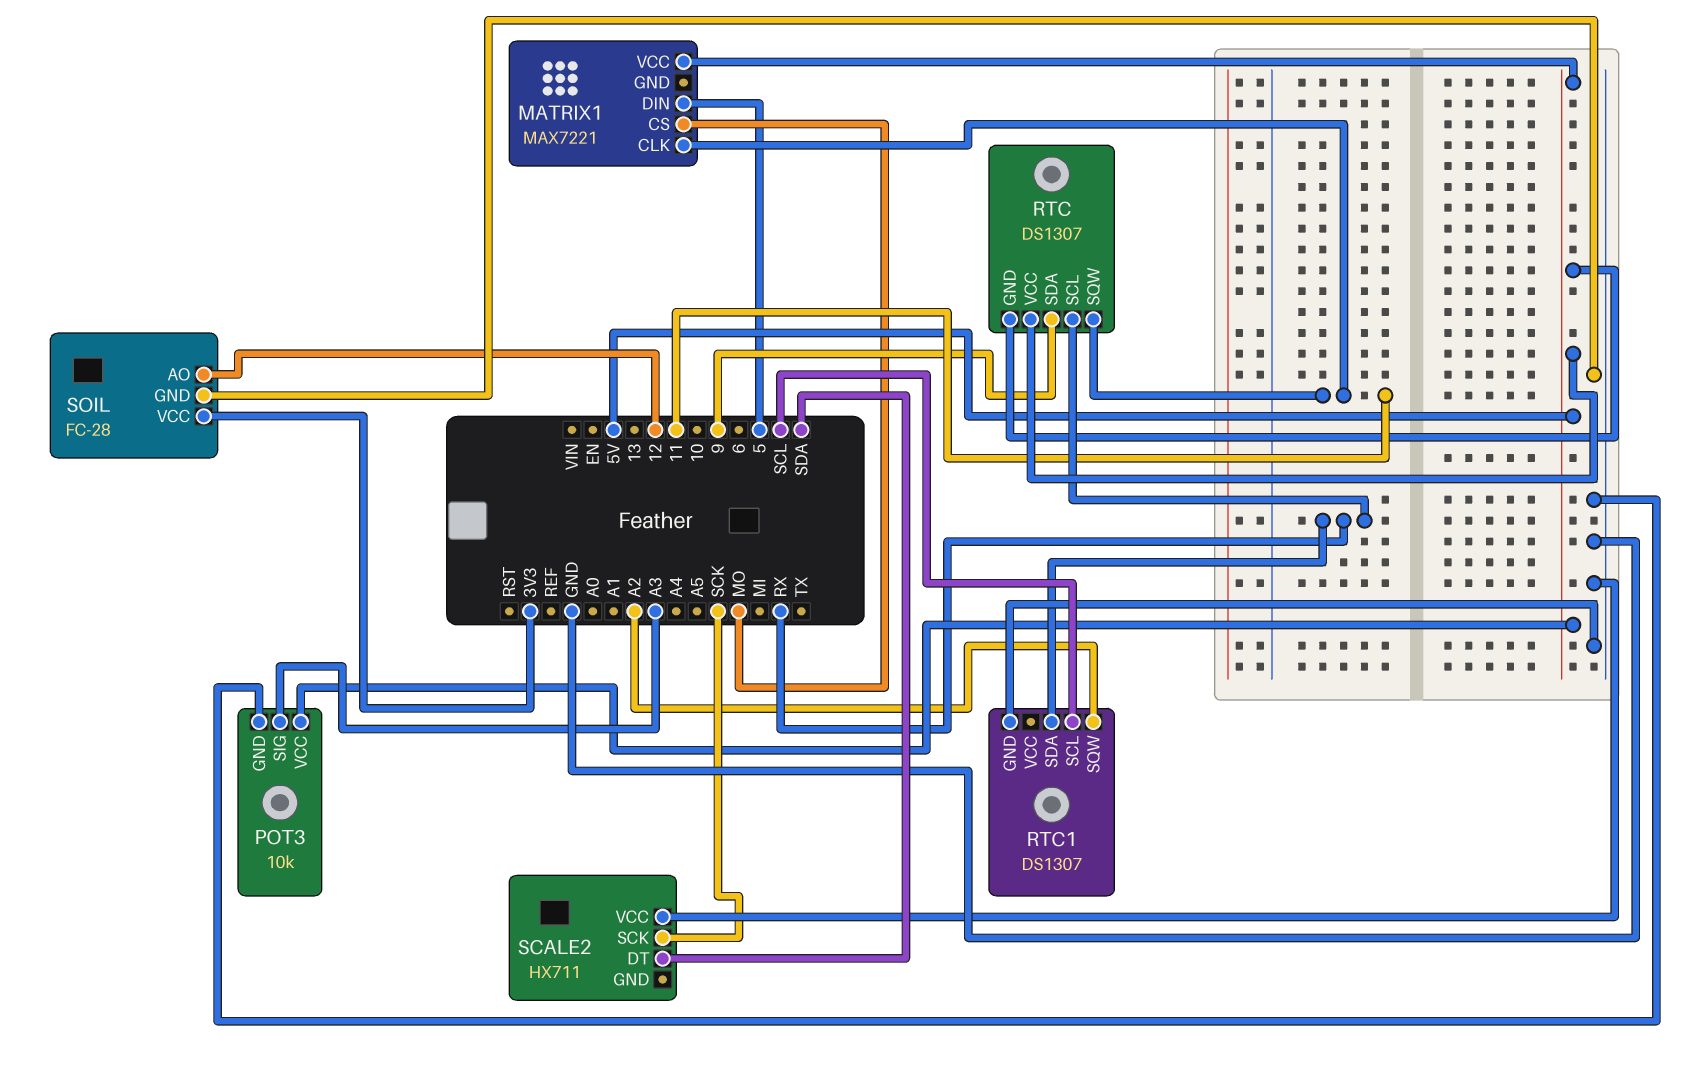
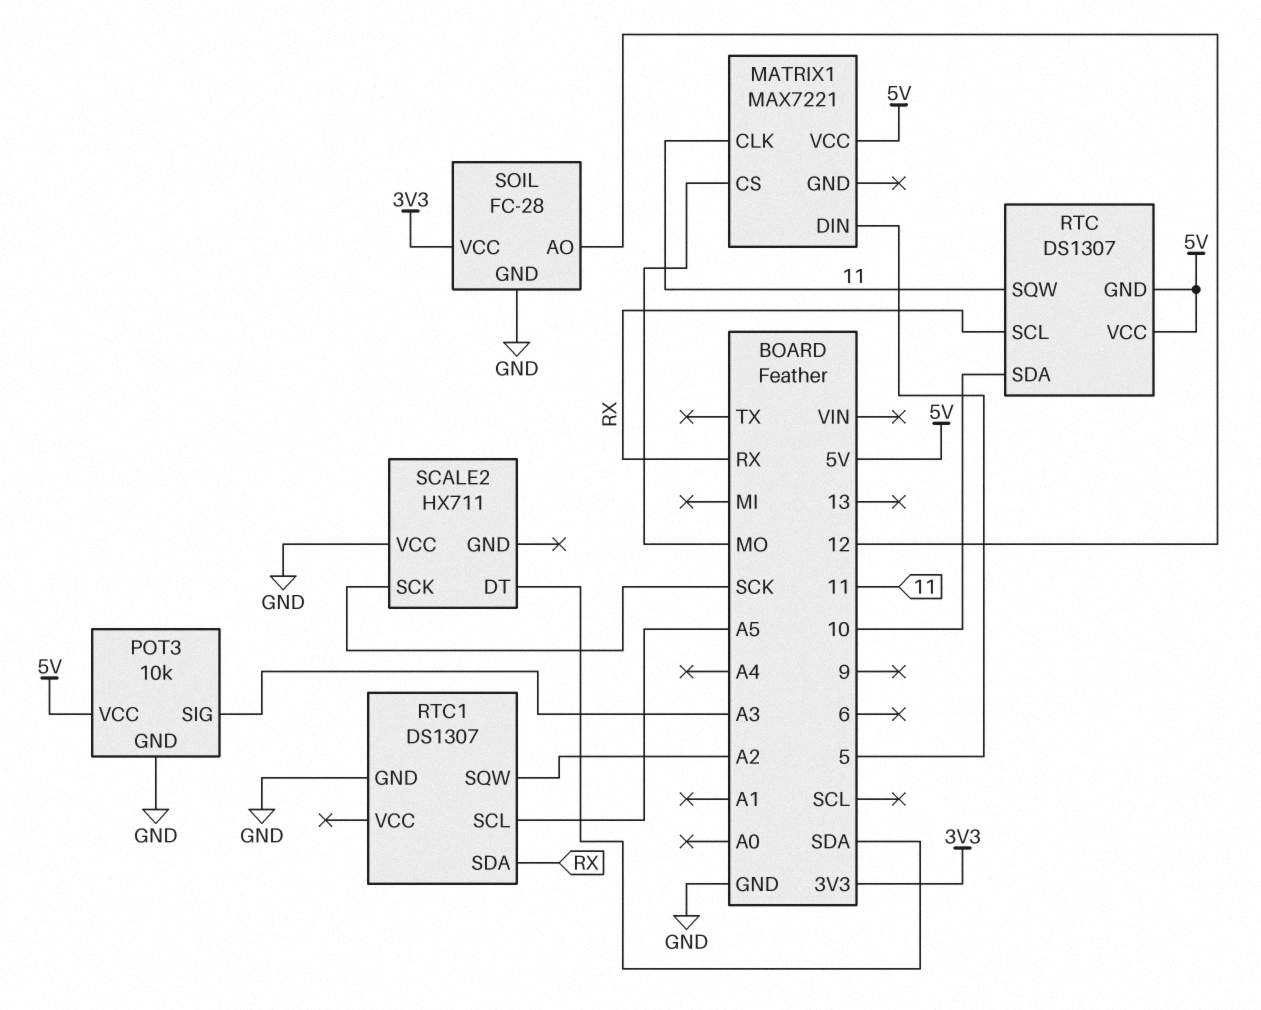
RTC pin SDA: 9 -> 10
RTC1 pin SCL: SCL -> A5

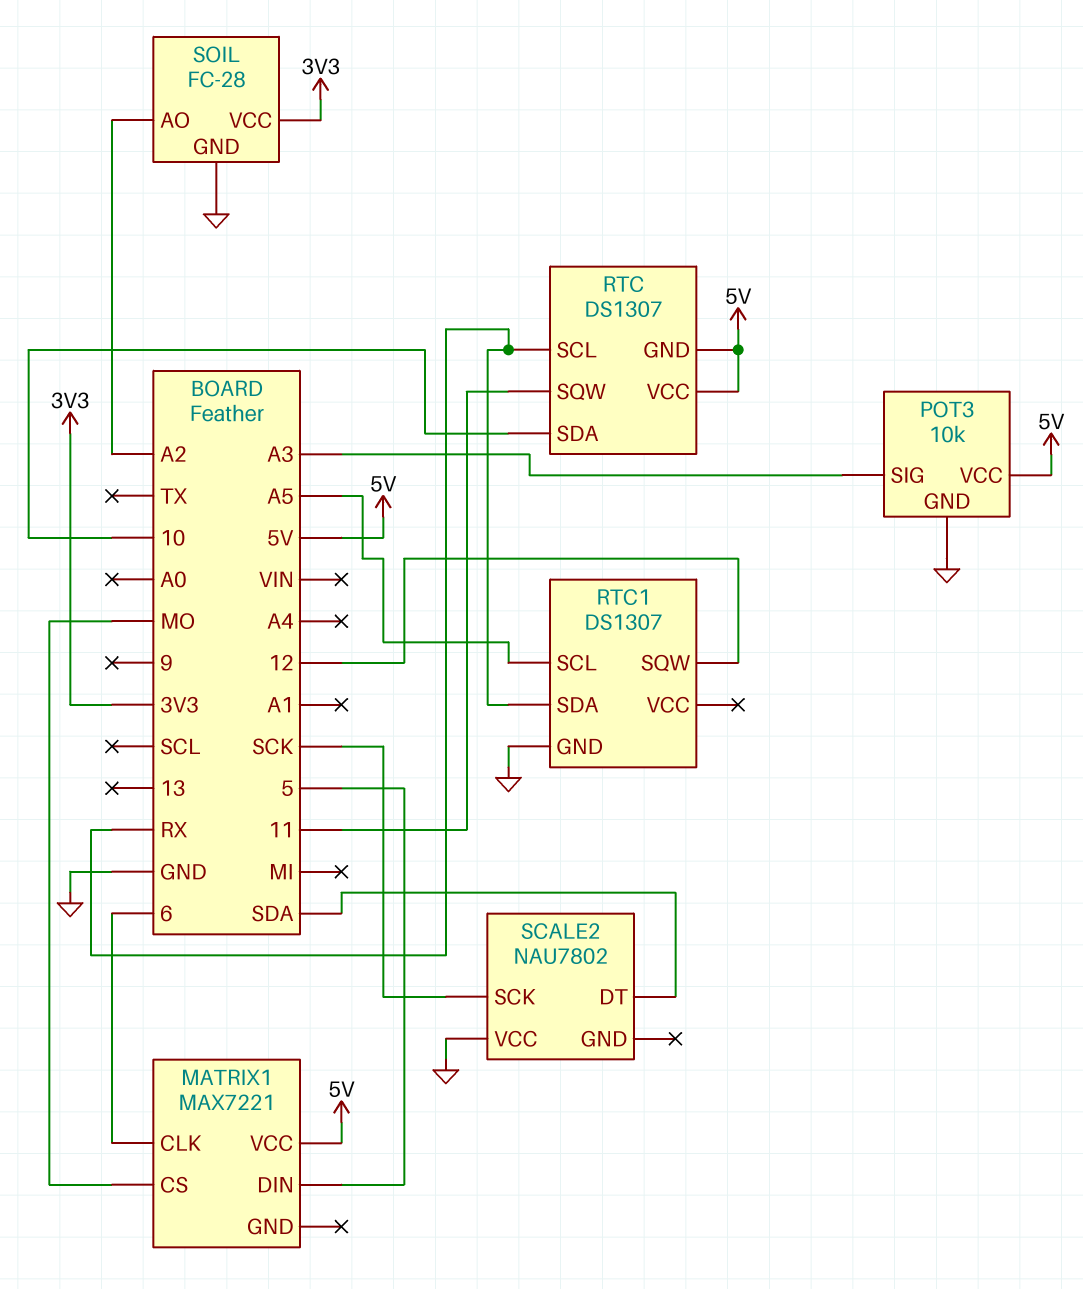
MATRIX1 pin CLK: 11 -> 6
RTC1 pin SQW: A2 -> 12
SCALE2: HX711 -> NAU7802
SOIL pin AO: 12 -> A2

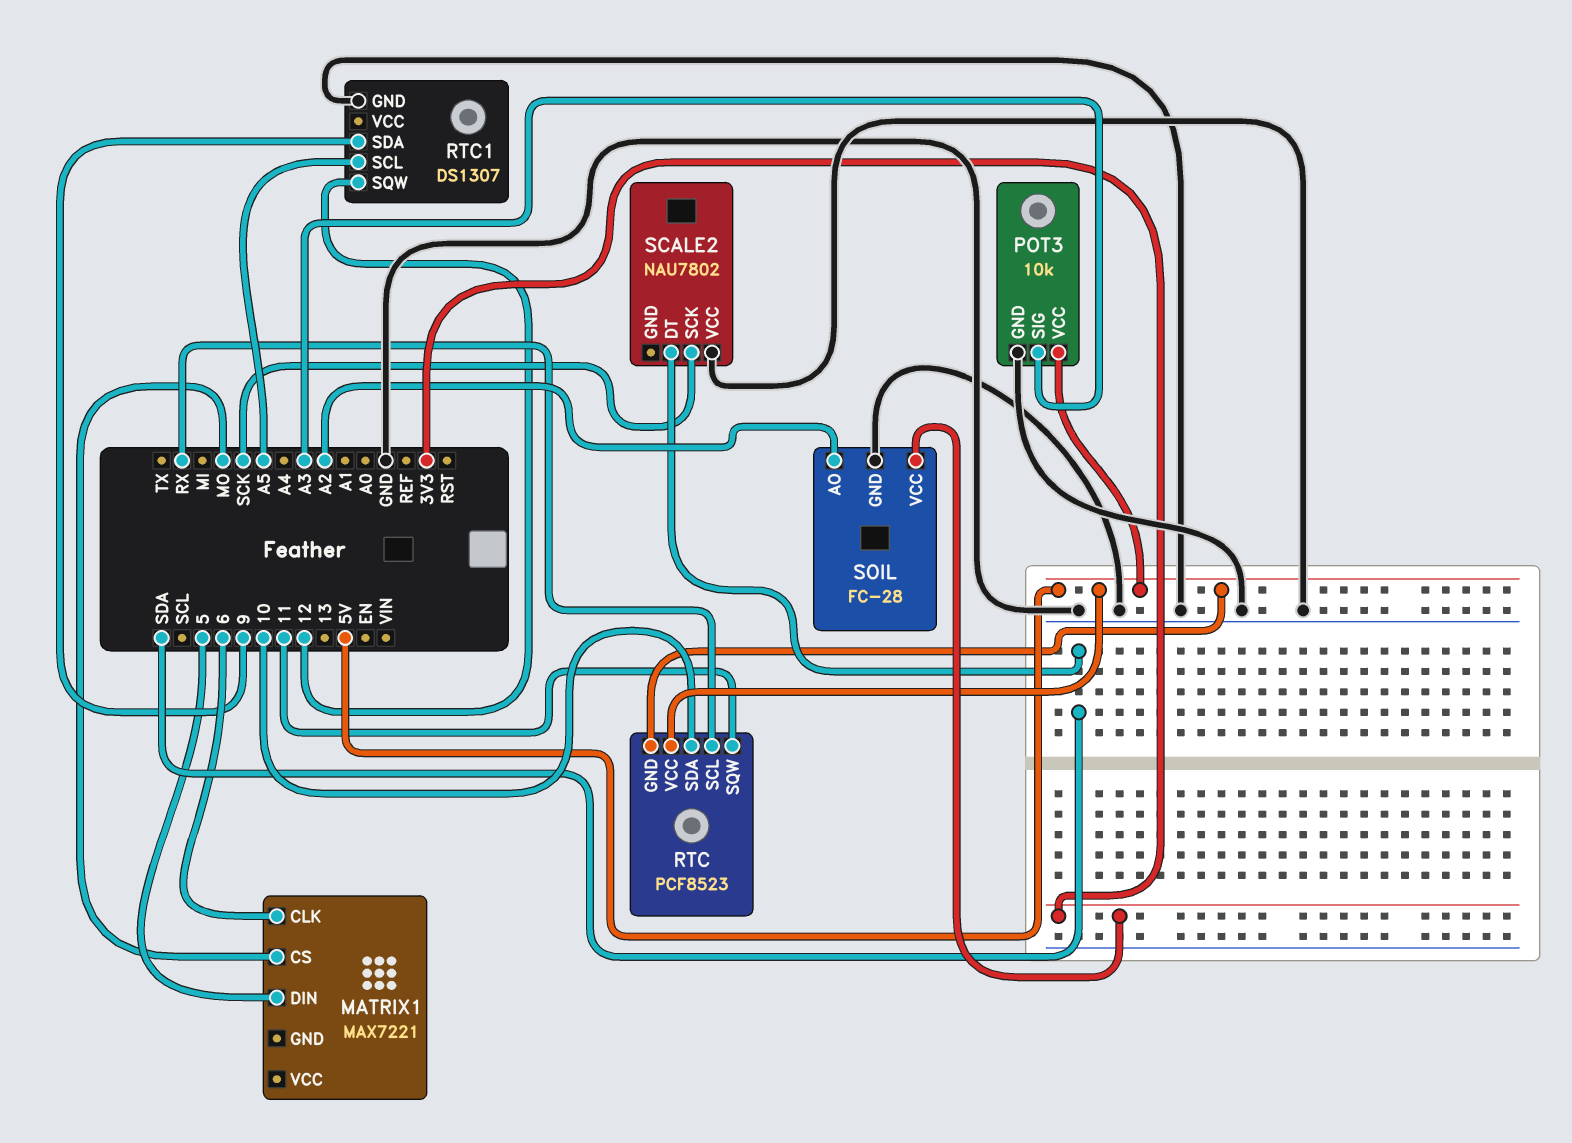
MATRIX1 pin VCC: 5V -> none
RTC: DS1307 -> PCF8523
RTC1 pin SDA: RX -> 9

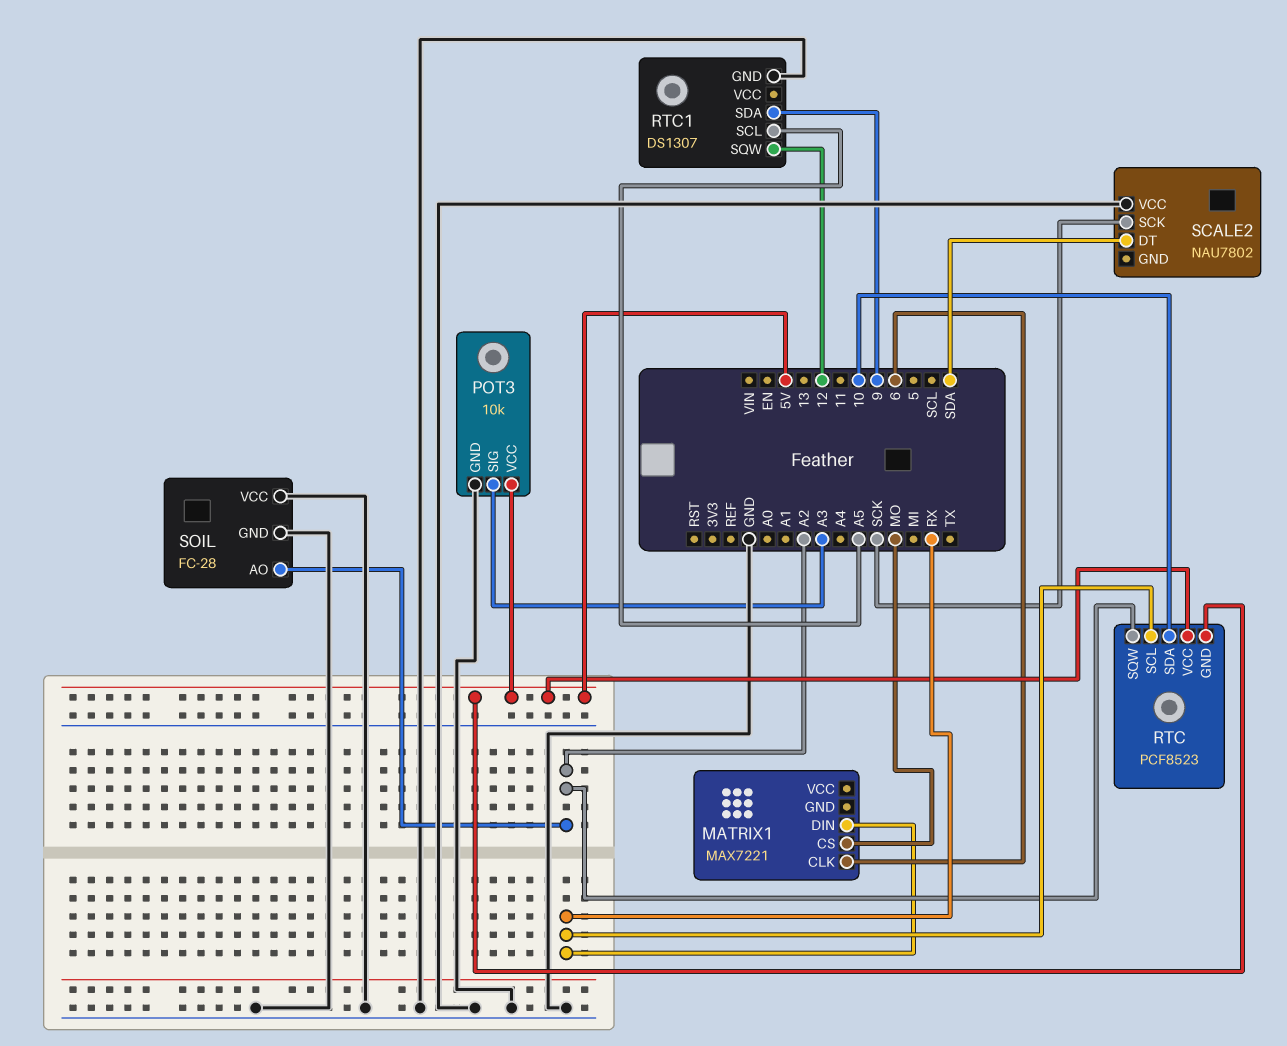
MATRIX1 pin DIN: 5 -> RX
RTC pin SQW: 11 -> A2
SOIL pin VCC: 3V3 -> GND

